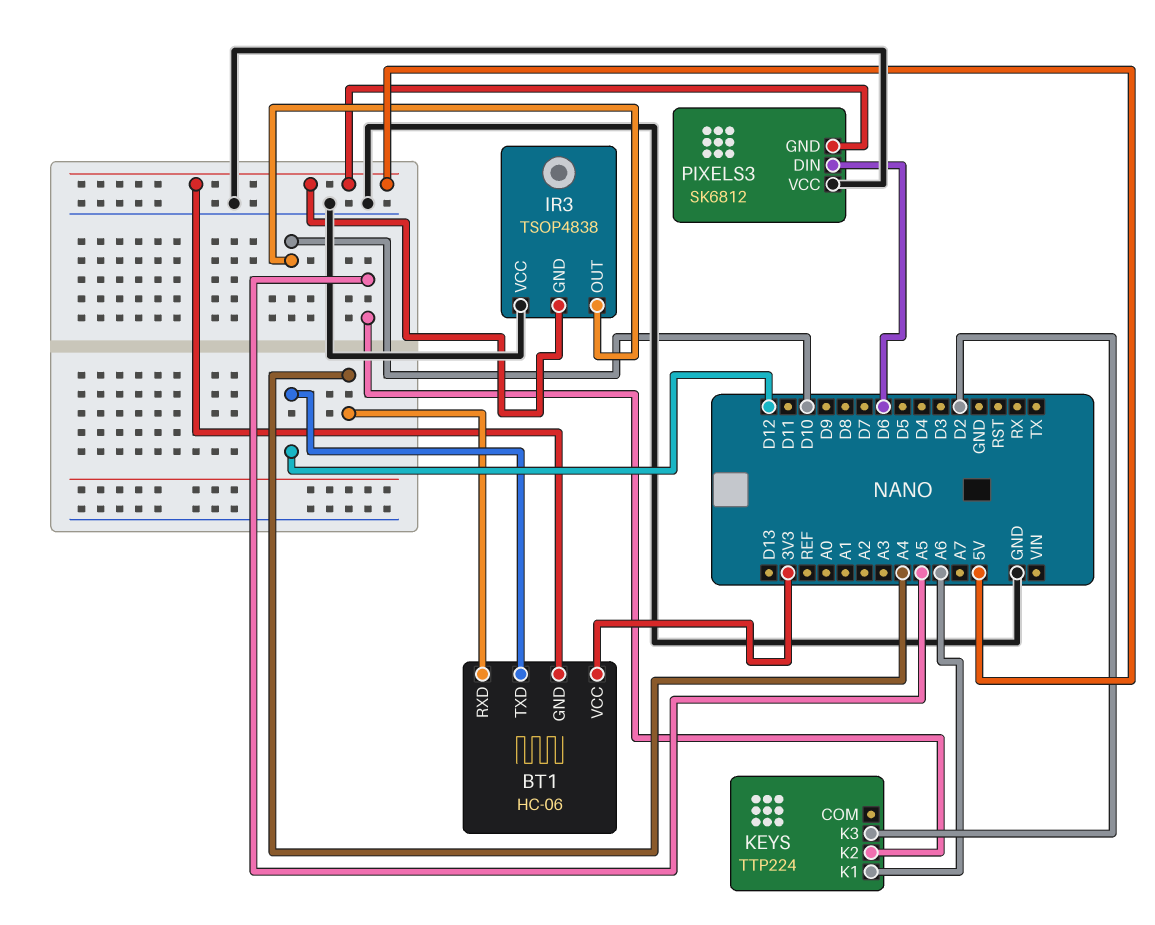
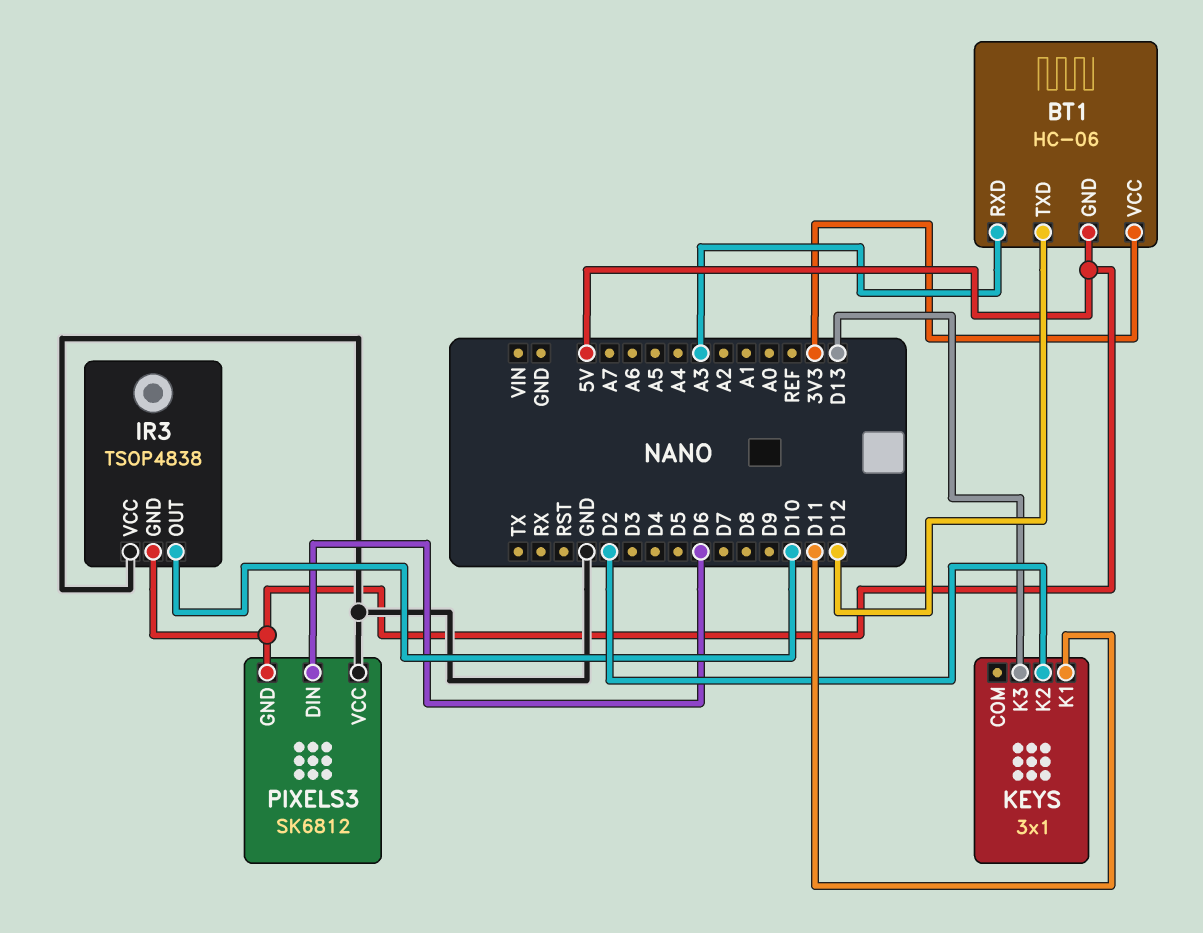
BT1 pin RXD: A4 -> A3
KEYS: TTP224 -> 3x1
KEYS pin K1: A6 -> D11
KEYS pin K2: A5 -> D2
KEYS pin K3: D2 -> D13

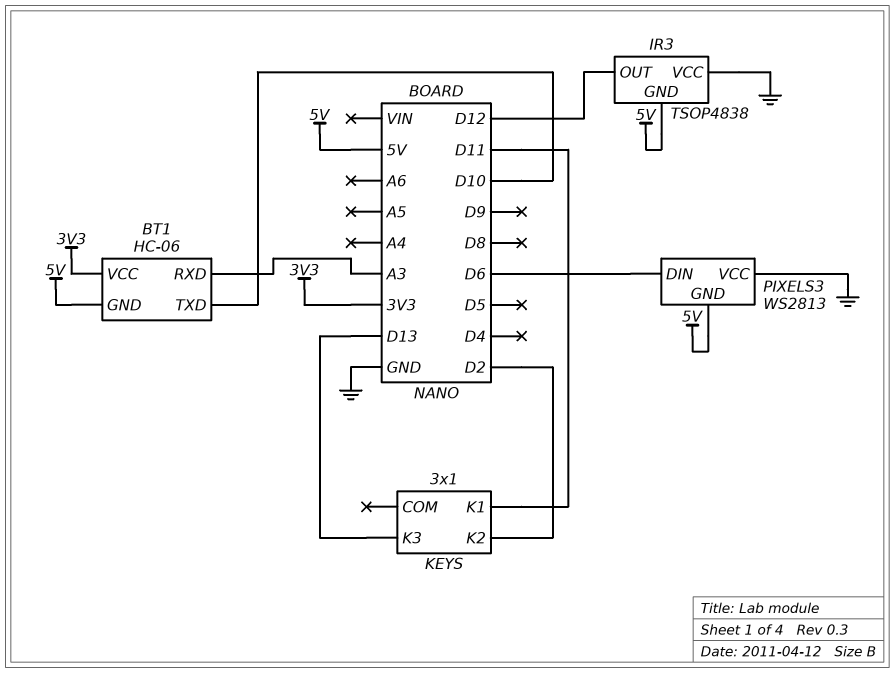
BT1 pin TXD: D12 -> D10
IR3 pin OUT: D10 -> D12
PIXELS3: SK6812 -> WS2813

